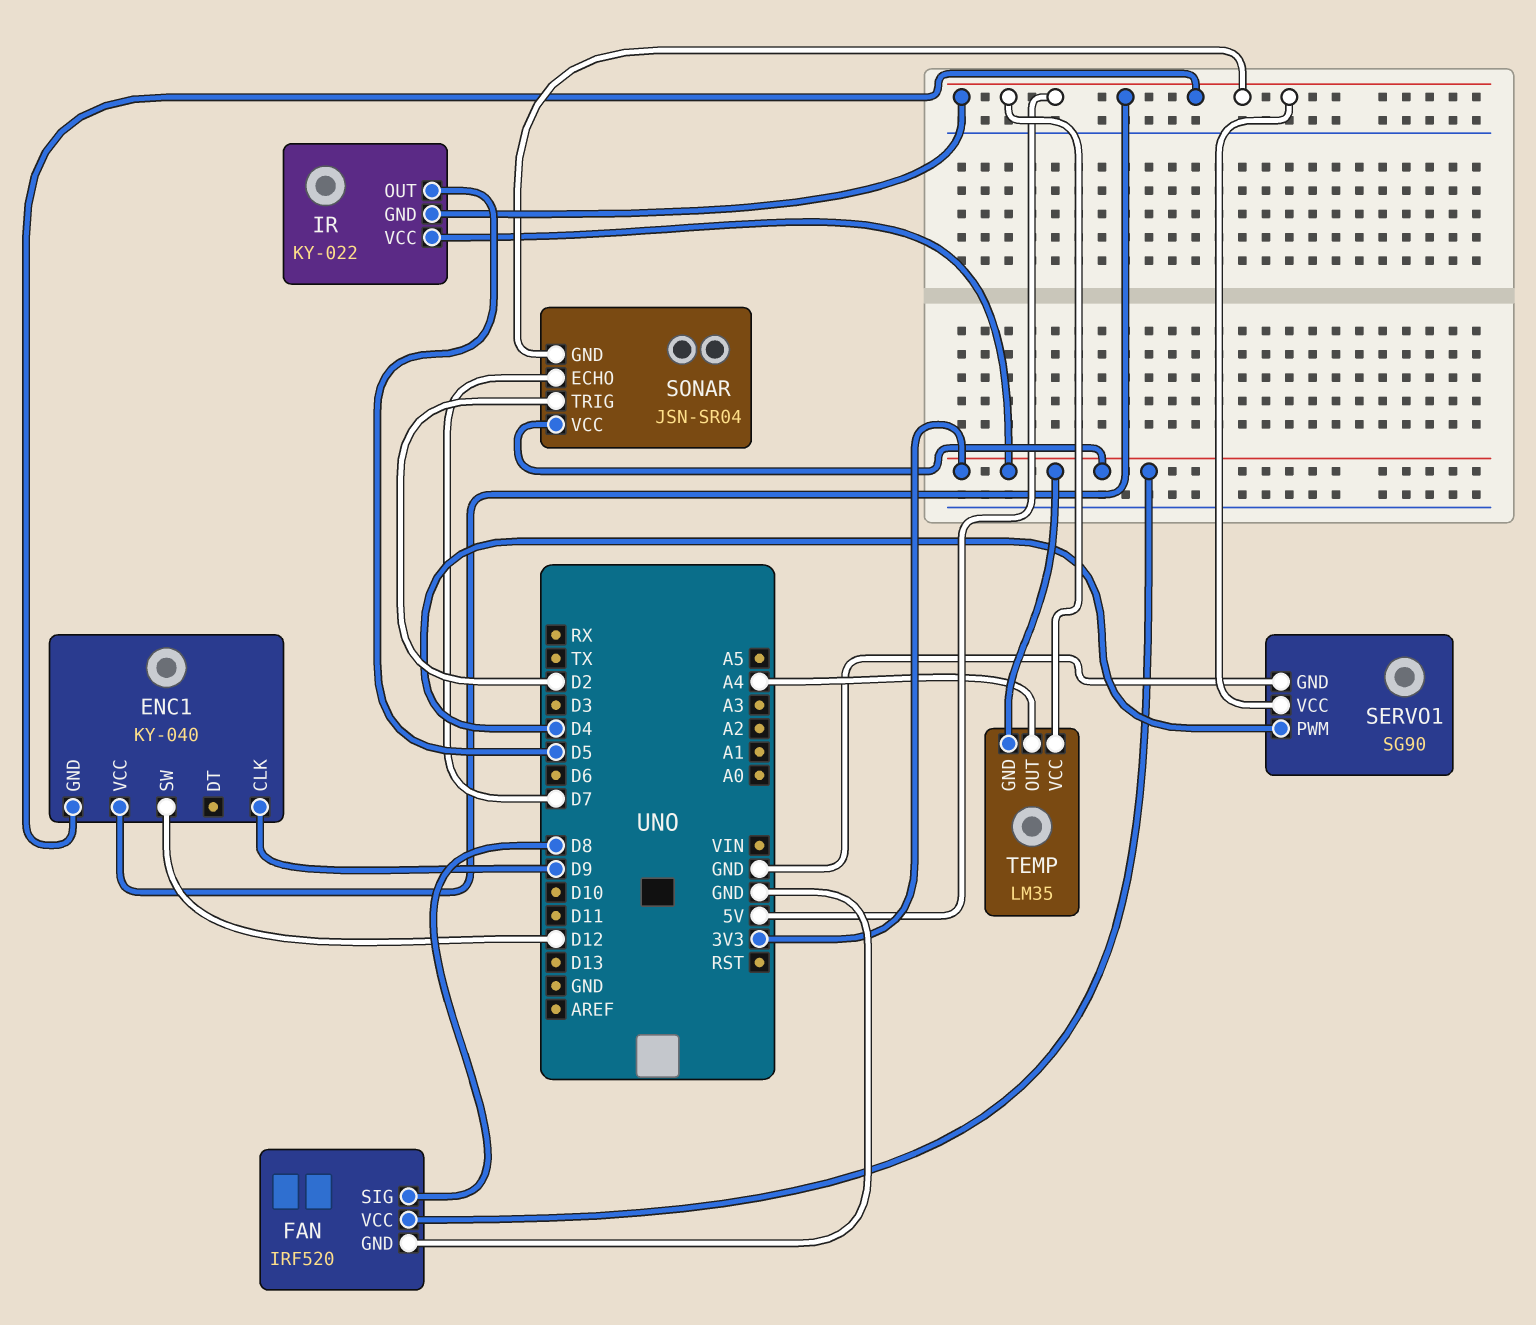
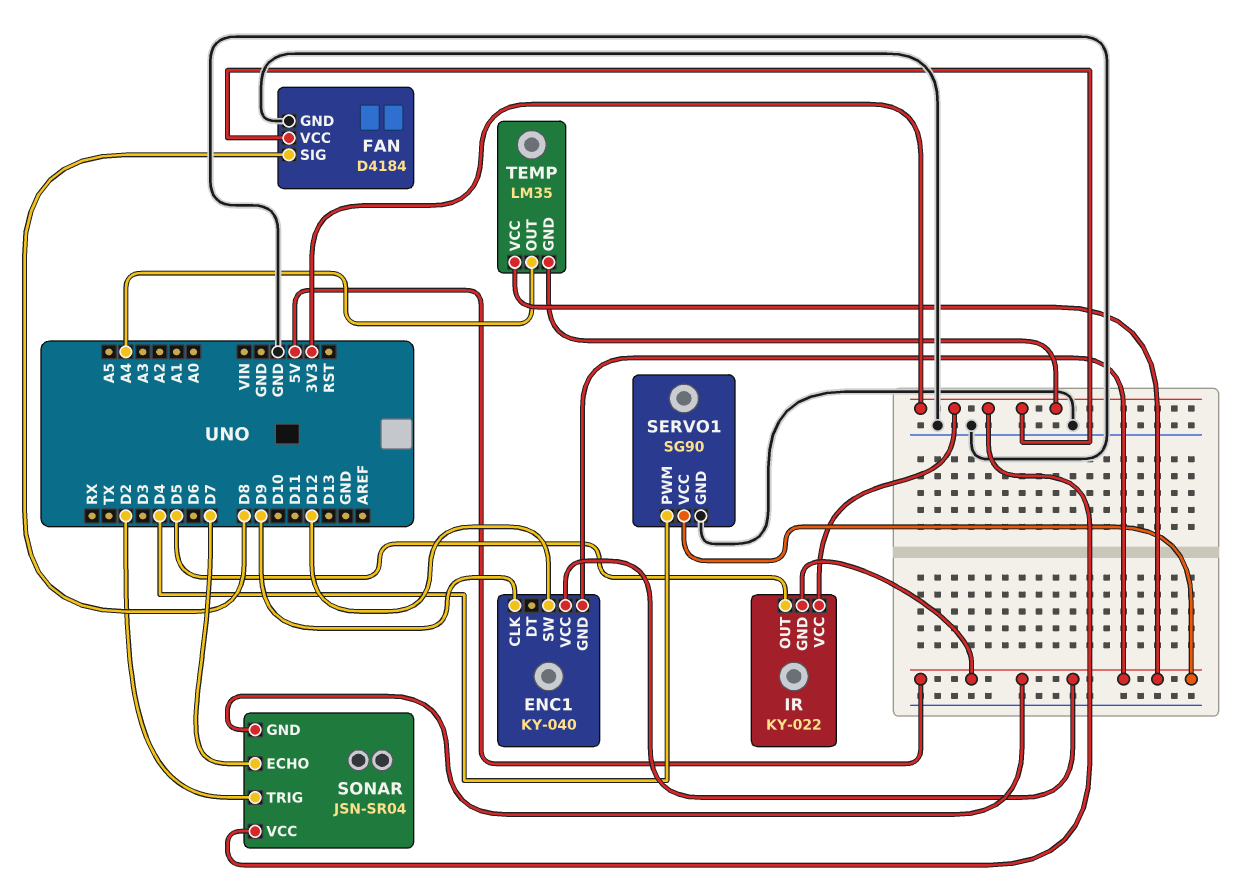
FAN: IRF520 -> D4184

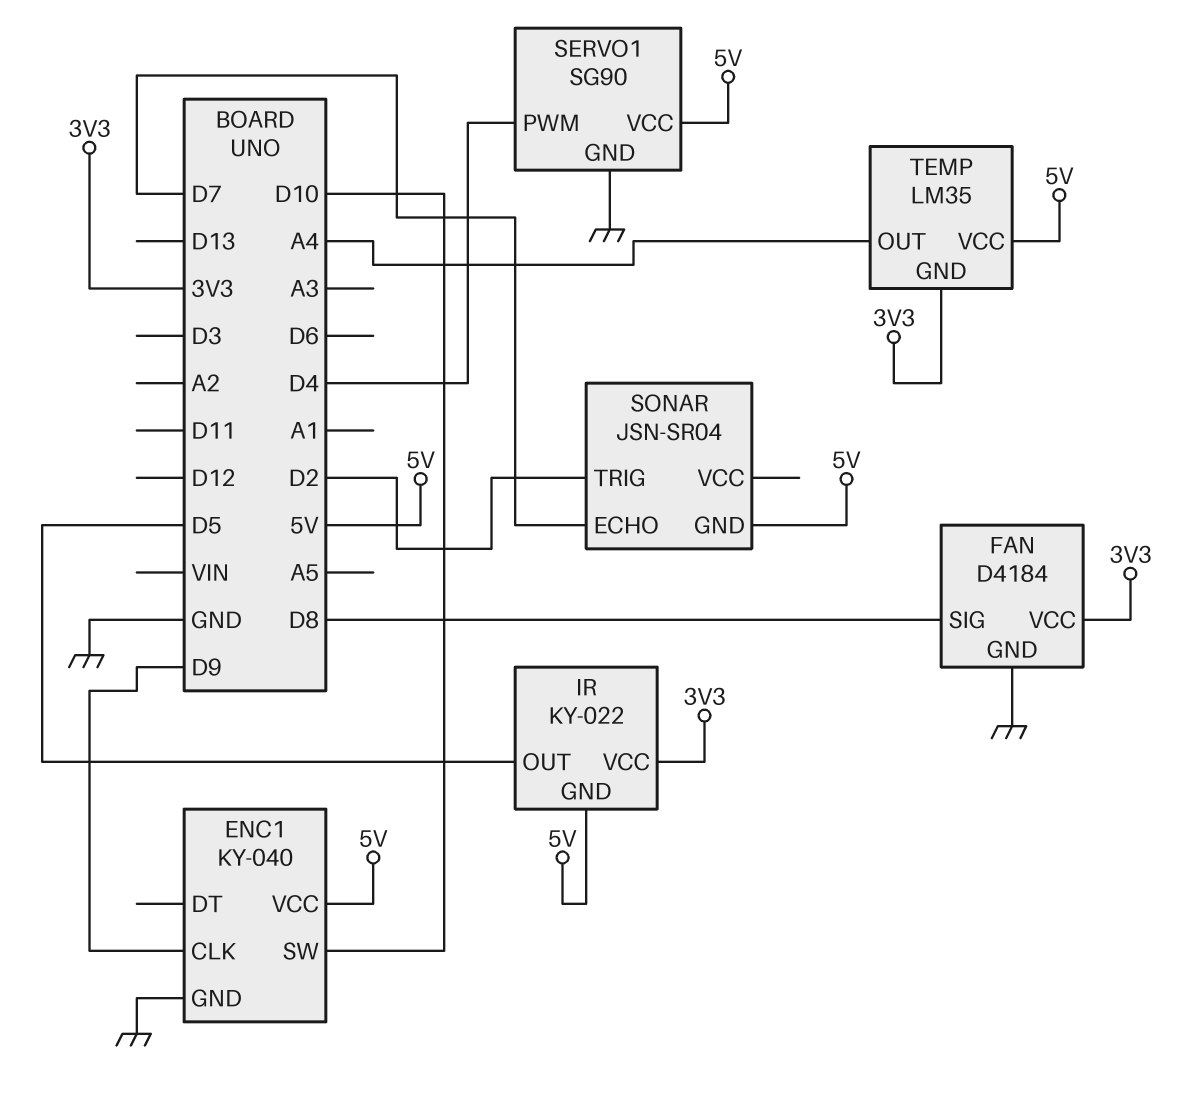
ENC1 pin GND: 5V -> GND
ENC1 pin SW: D12 -> D10
SONAR pin VCC: 3V3 -> none

